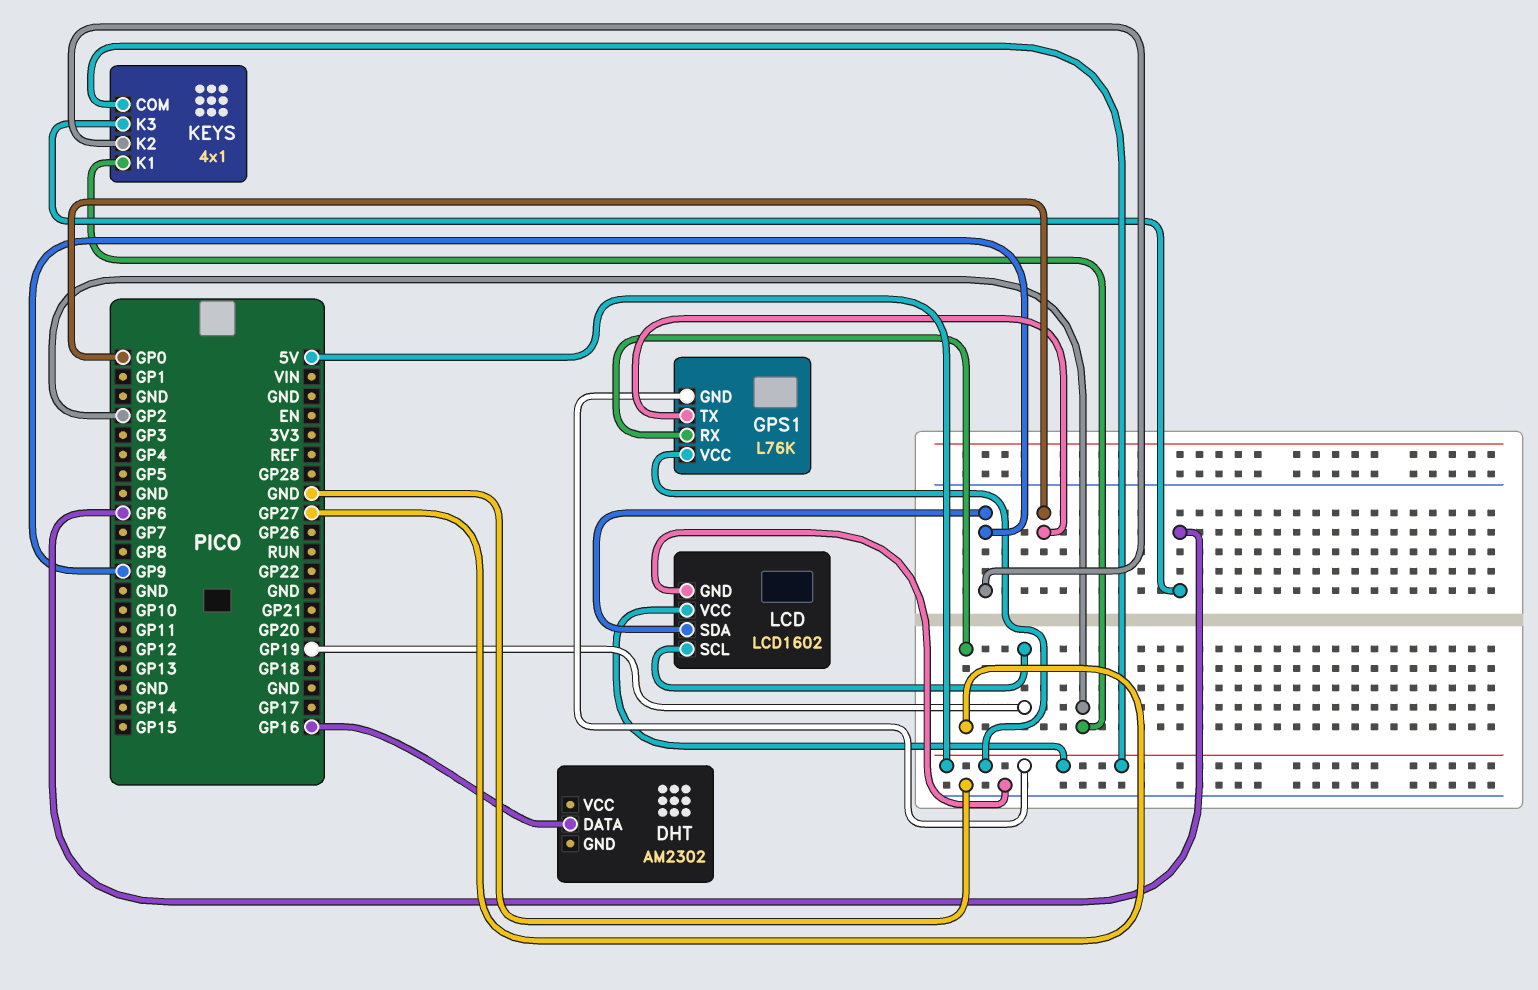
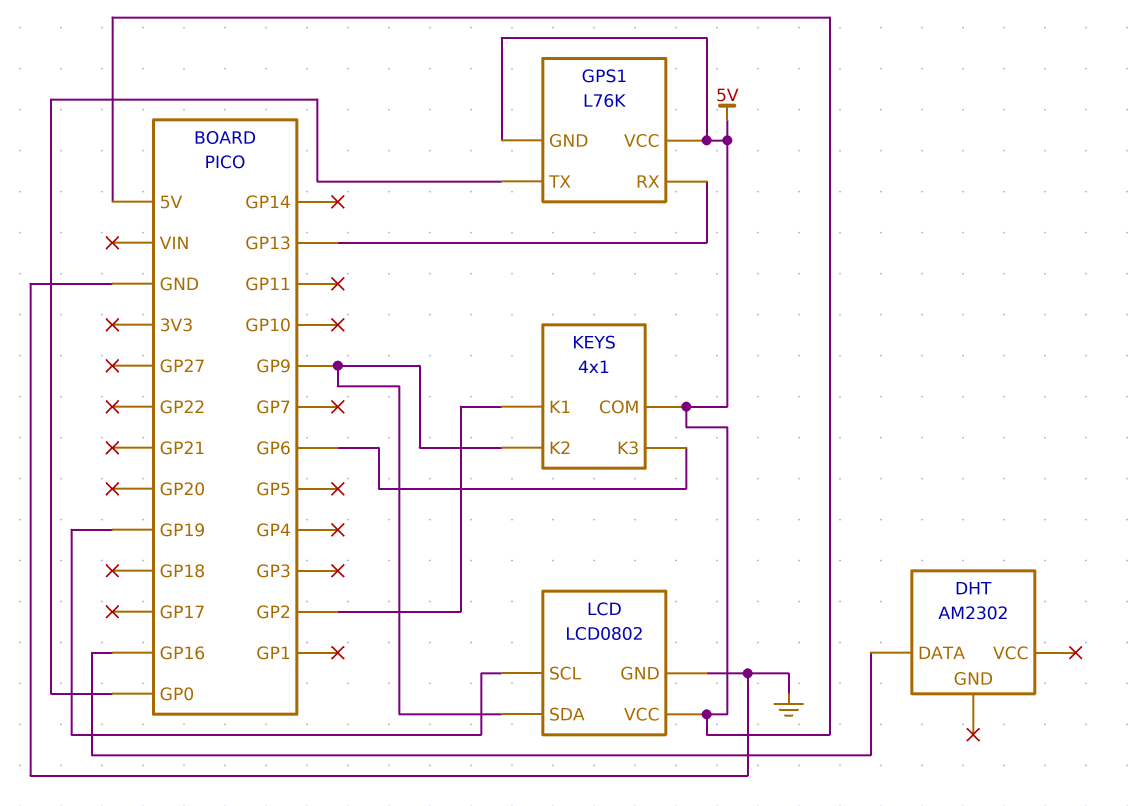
GPS1 pin RX: GP27 -> GP13
LCD: LCD1602 -> LCD0802

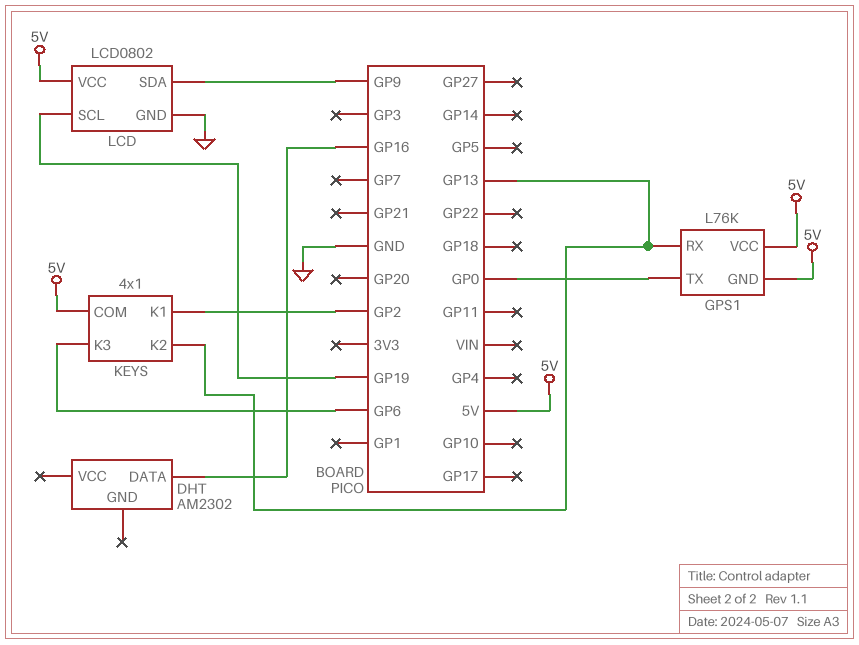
KEYS pin K2: GP9 -> GP13

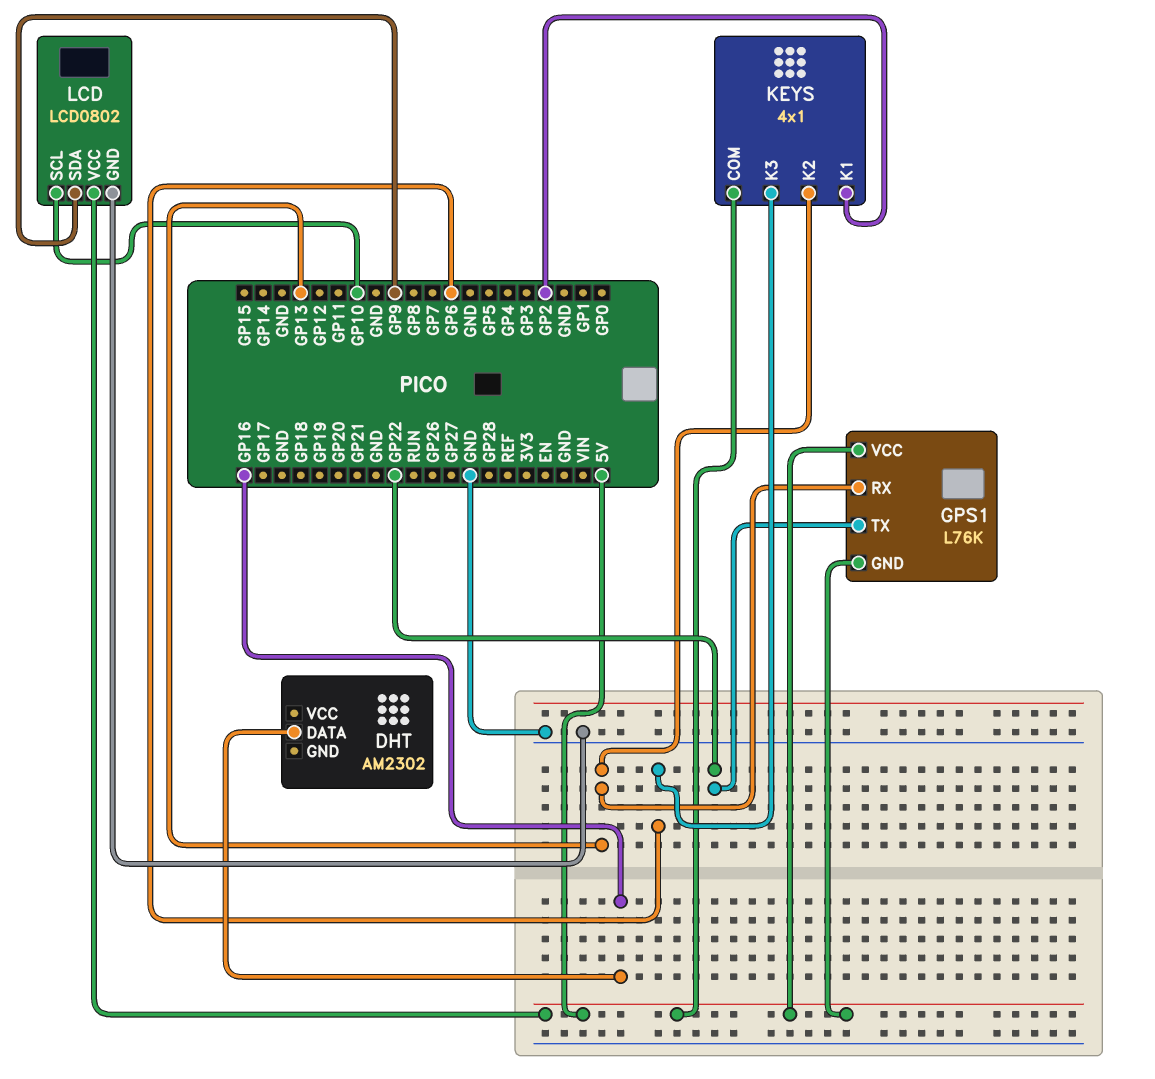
GPS1 pin TX: GP0 -> GP22
LCD pin SCL: GP19 -> GP10

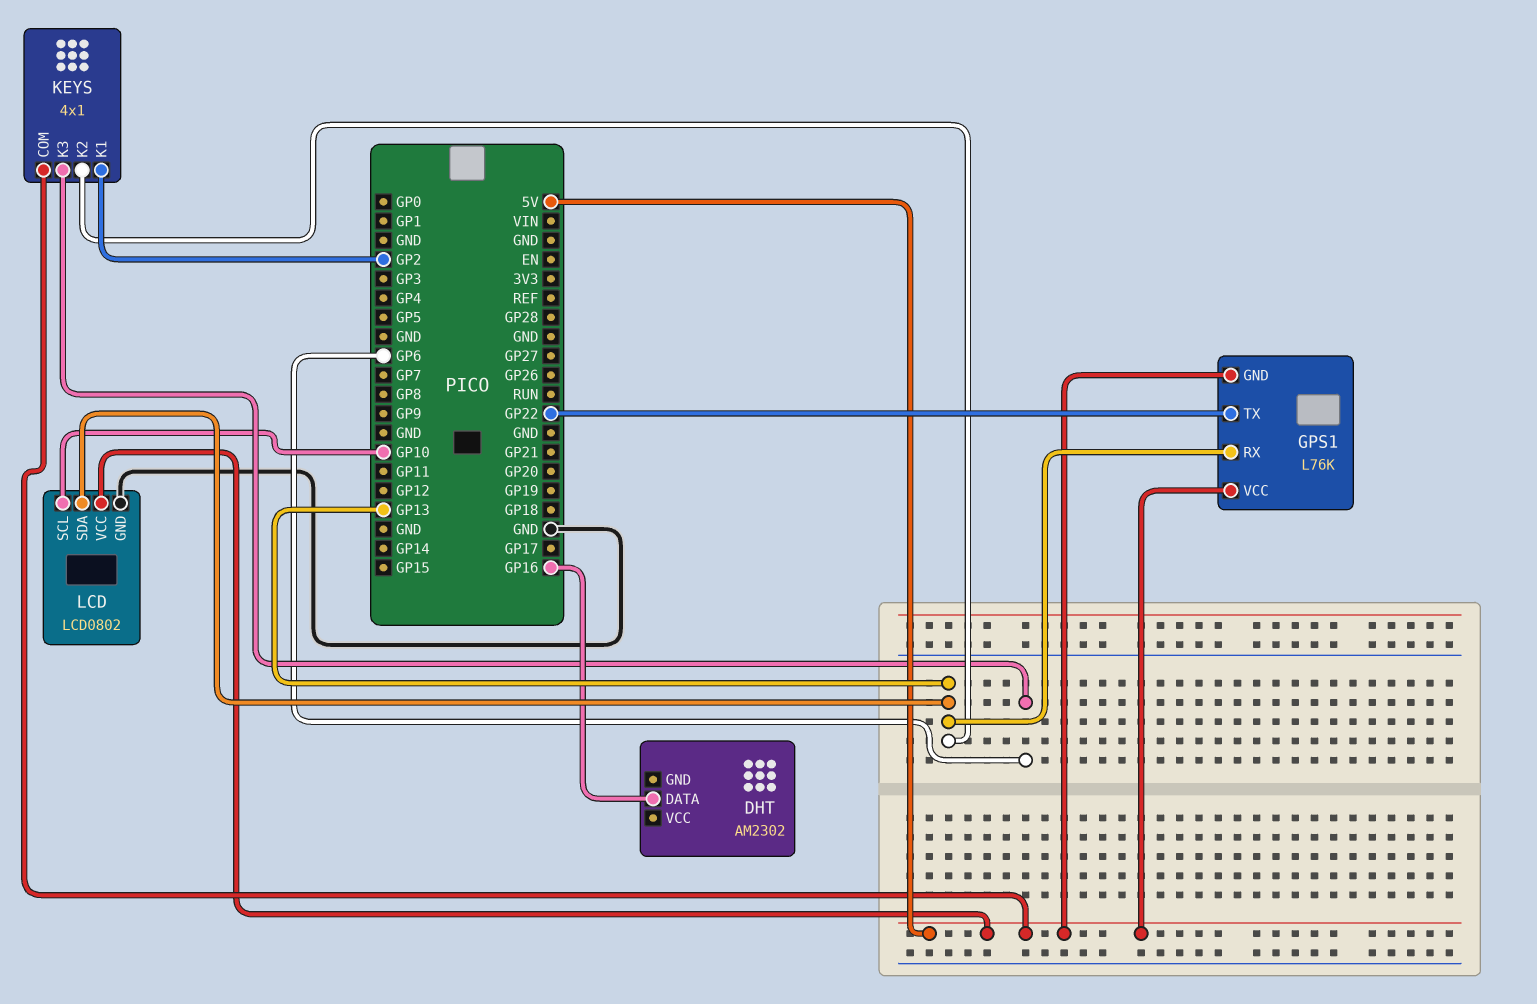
LCD pin SDA: GP9 -> GP13

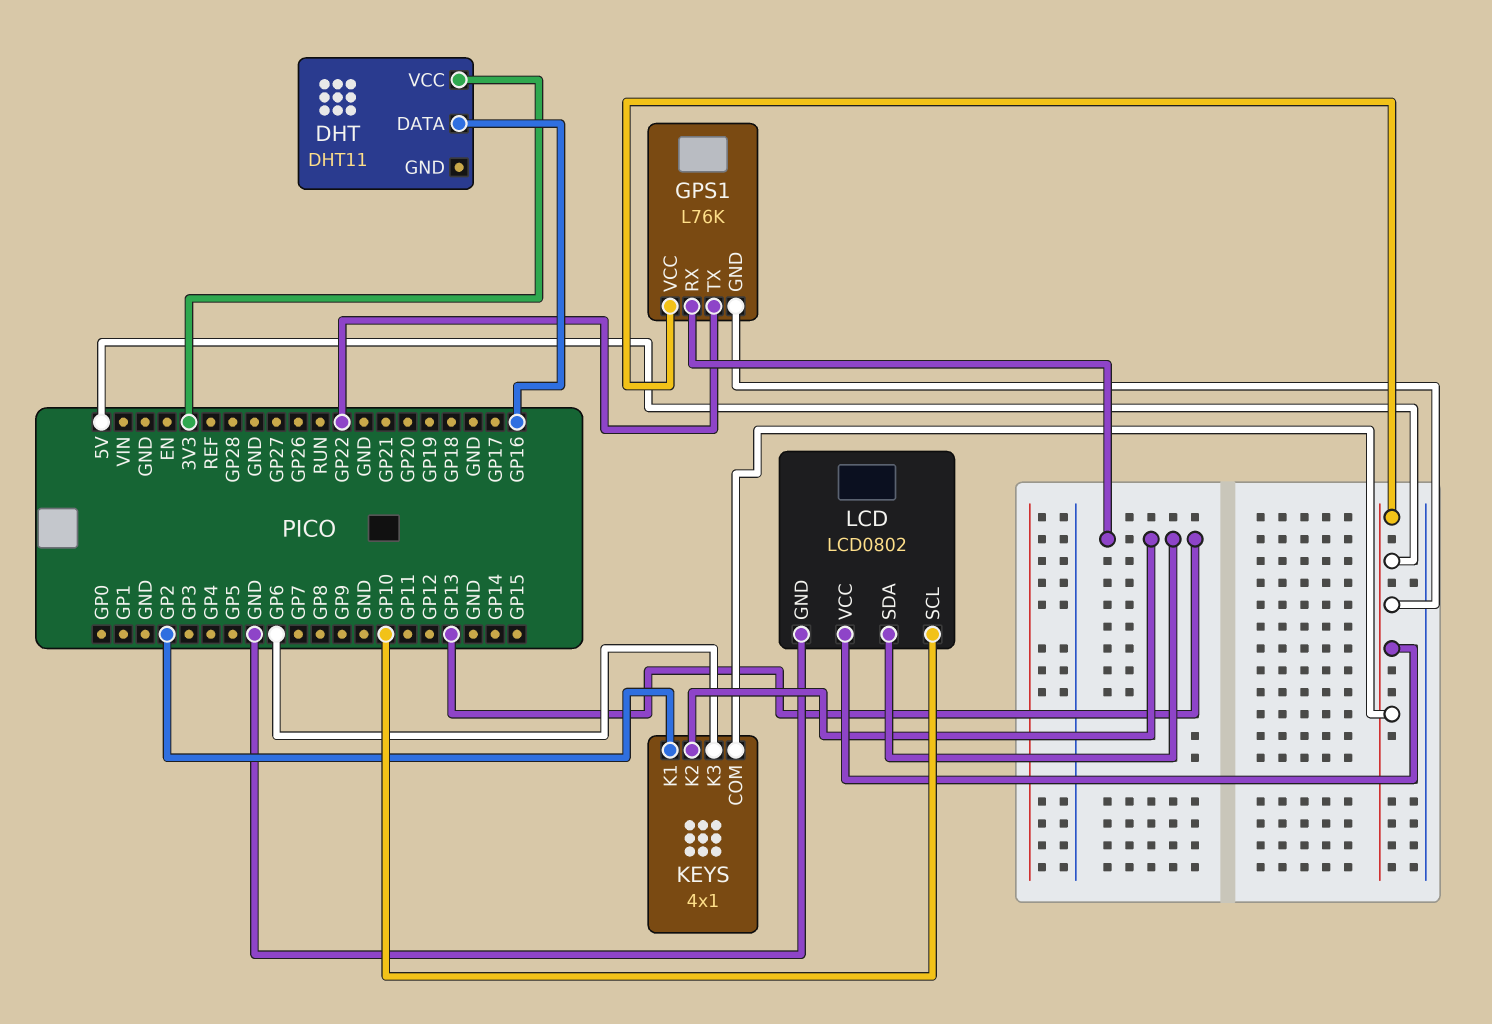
DHT: AM2302 -> DHT11
DHT pin VCC: none -> 3V3

